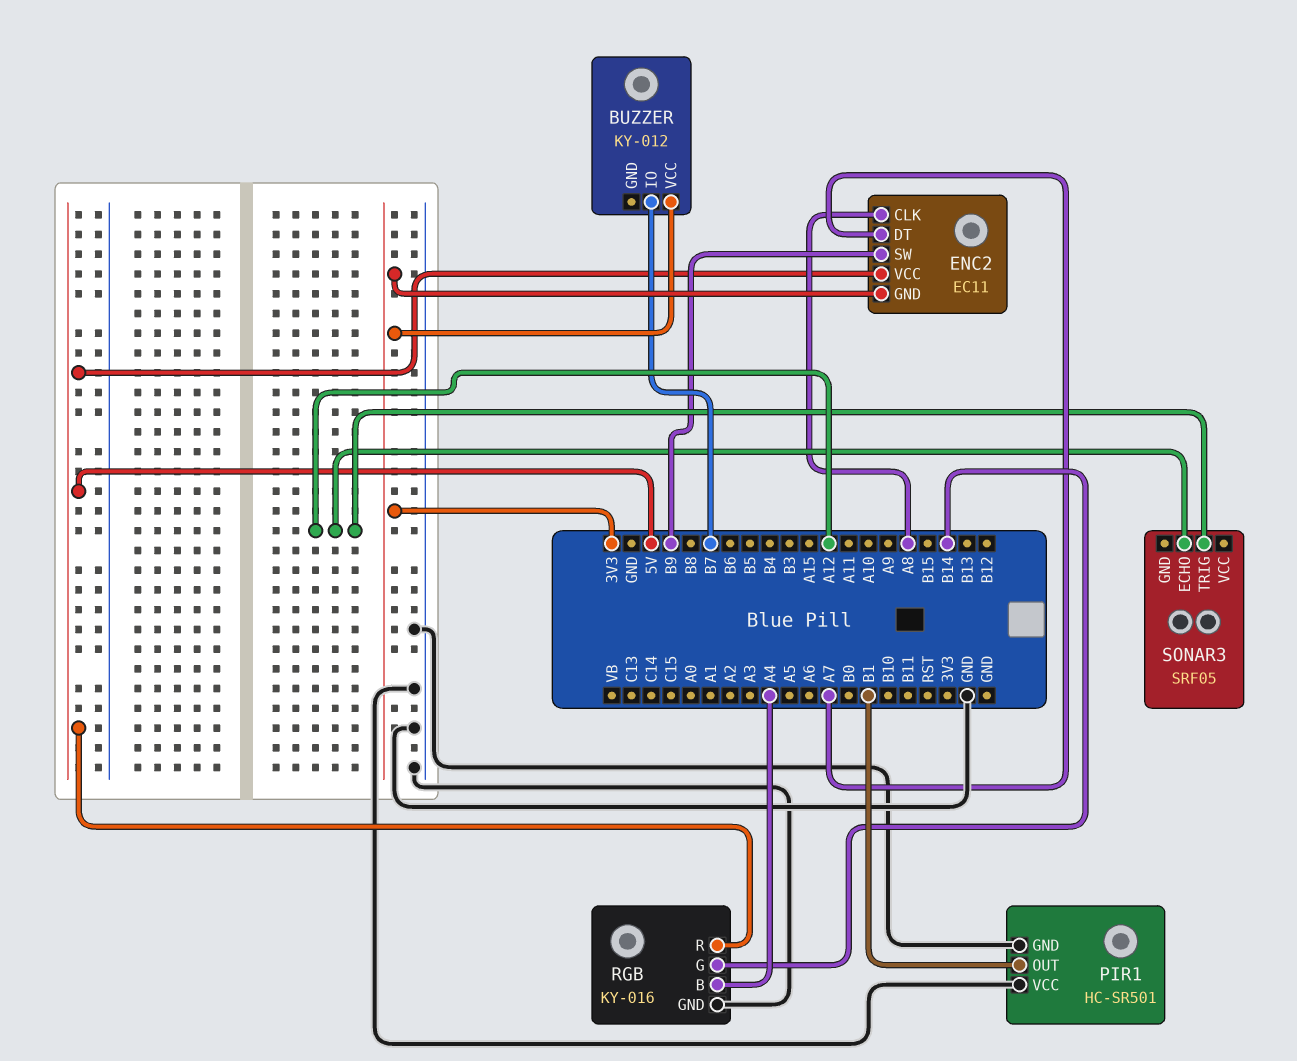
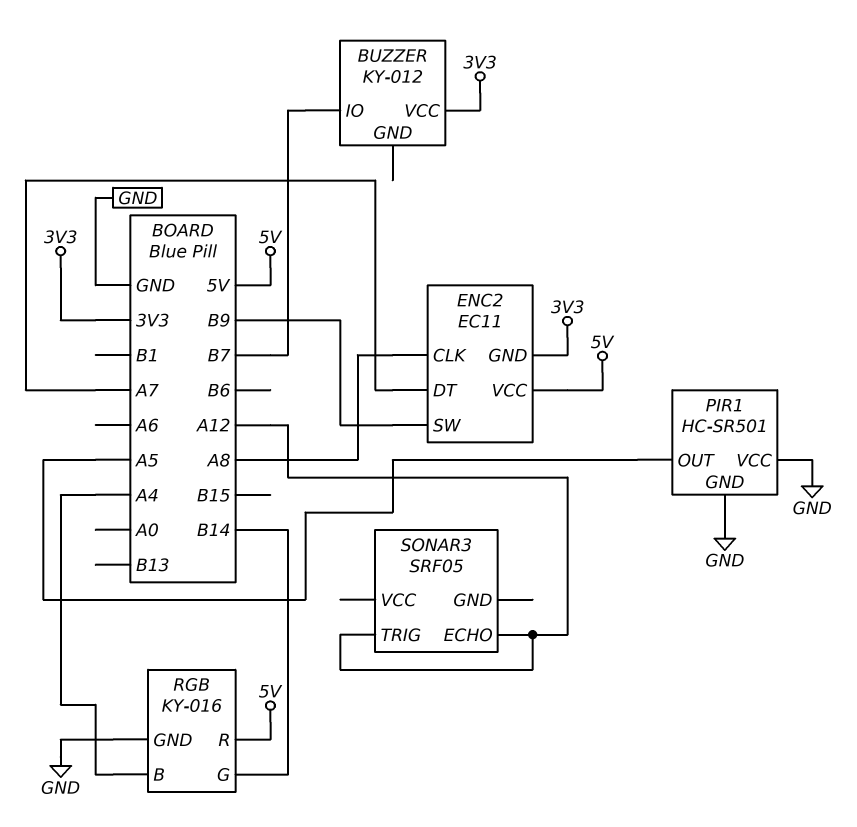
PIR1 pin OUT: B1 -> A5

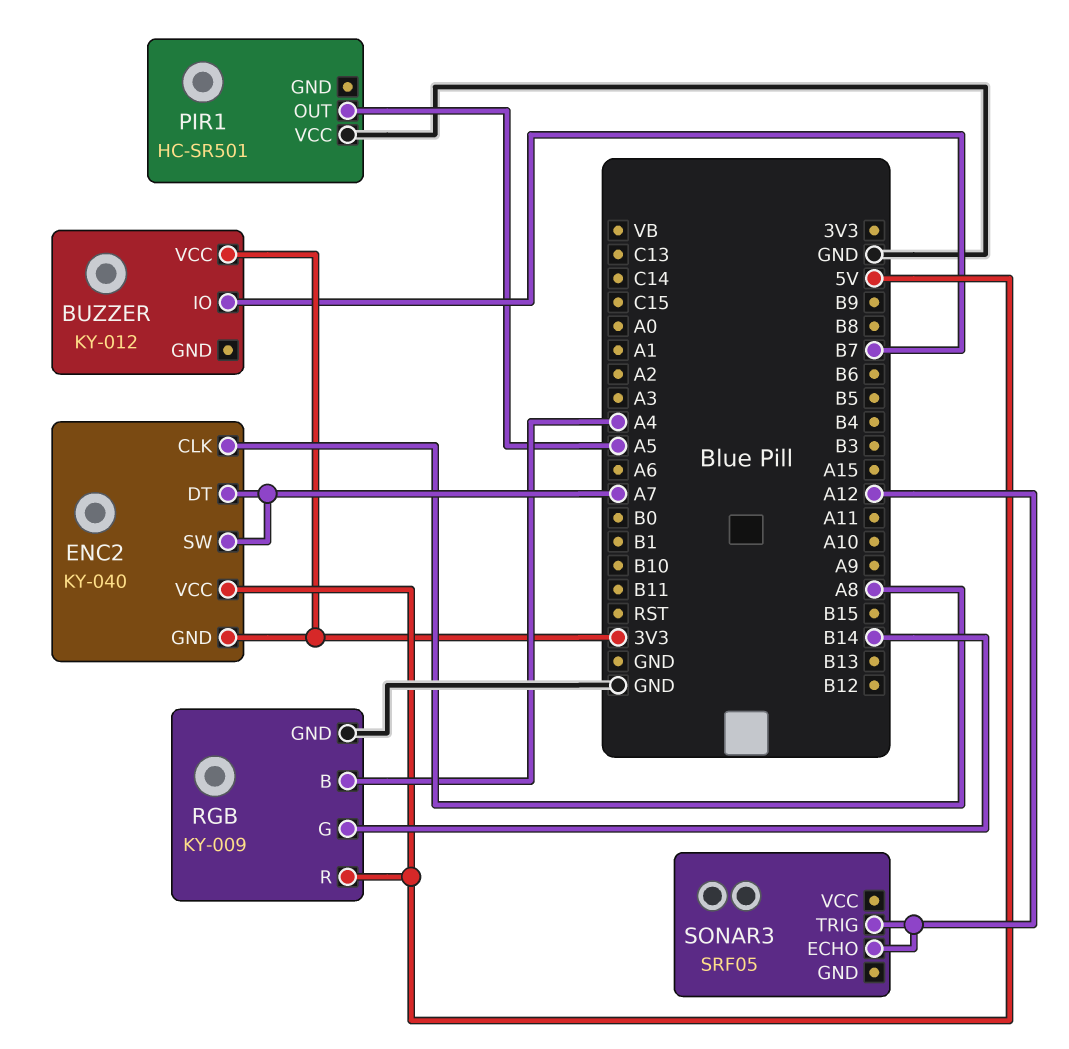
ENC2: EC11 -> KY-040
ENC2 pin SW: B9 -> A7
PIR1 pin GND: GND -> none
RGB: KY-016 -> KY-009

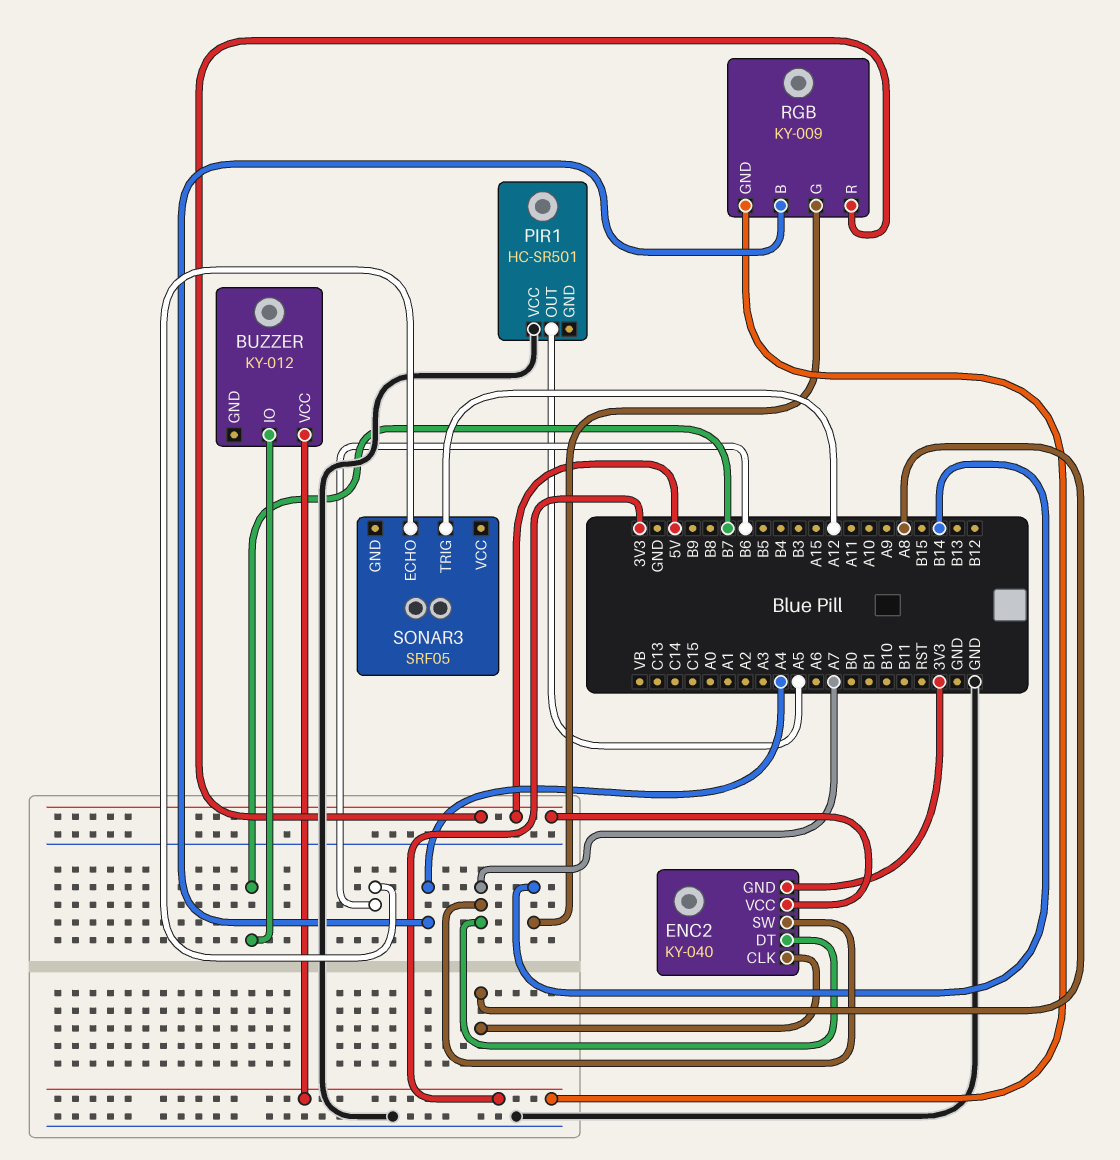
RGB pin GND: GND -> 3V3
SONAR3 pin ECHO: A12 -> B6

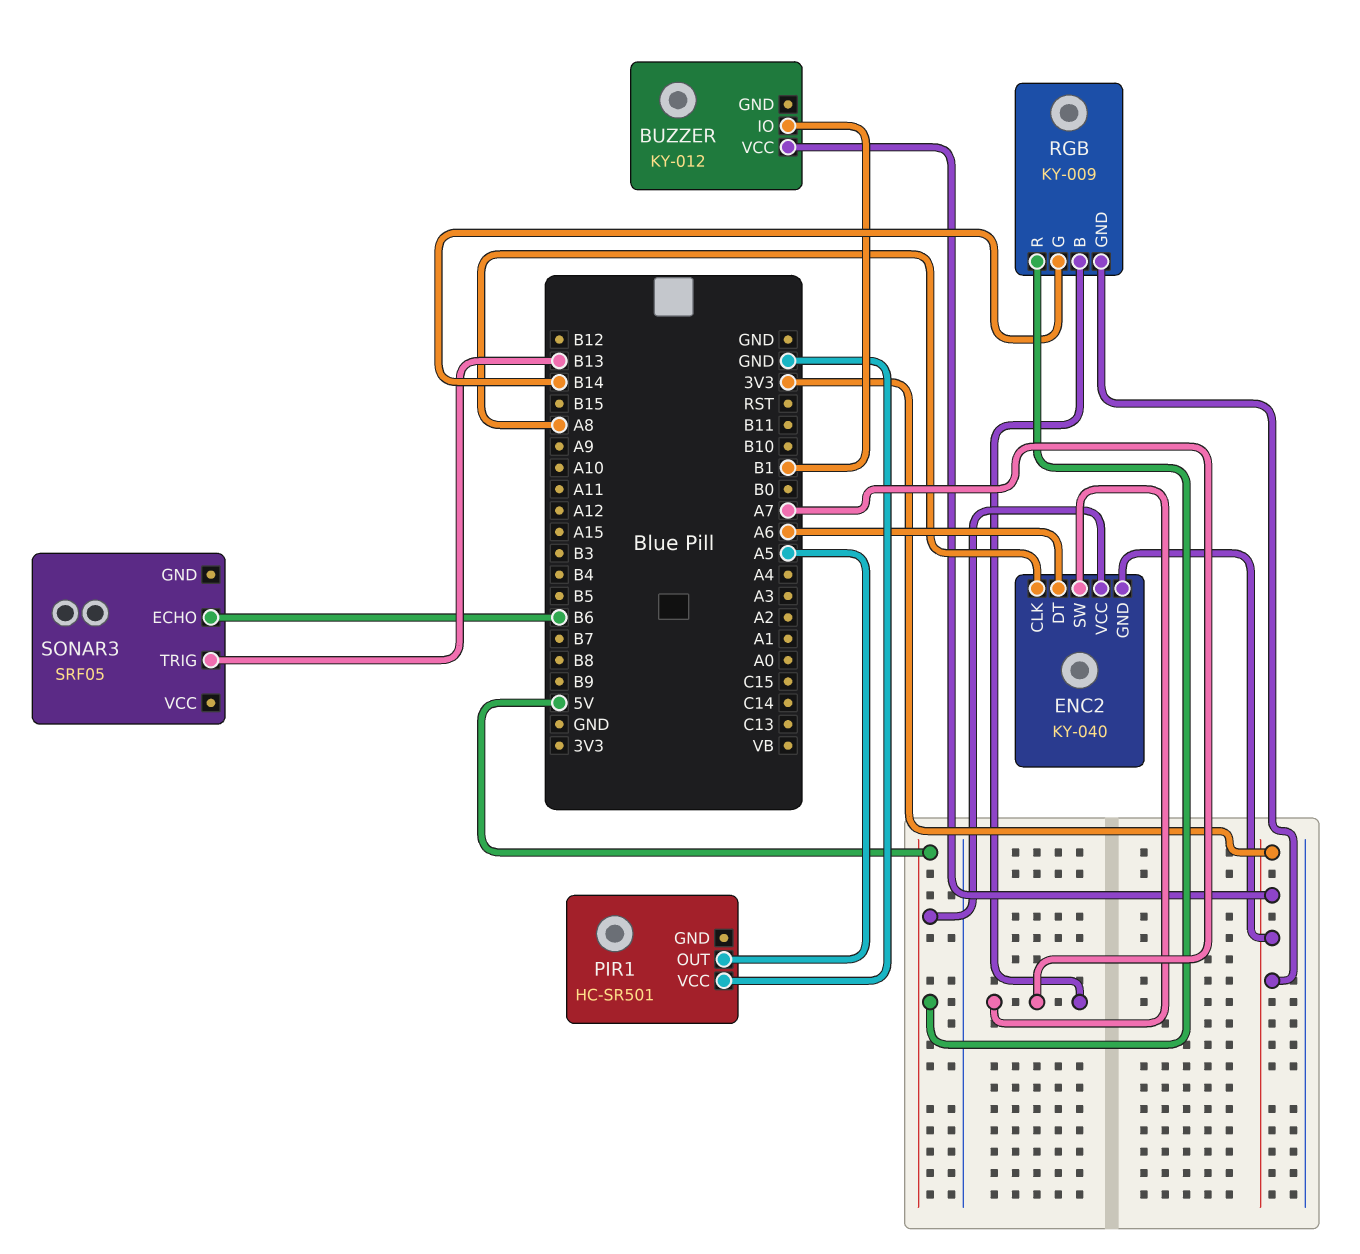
BUZZER pin IO: B7 -> B1
ENC2 pin DT: A7 -> A6
RGB pin B: A4 -> A7
SONAR3 pin TRIG: A12 -> B13

